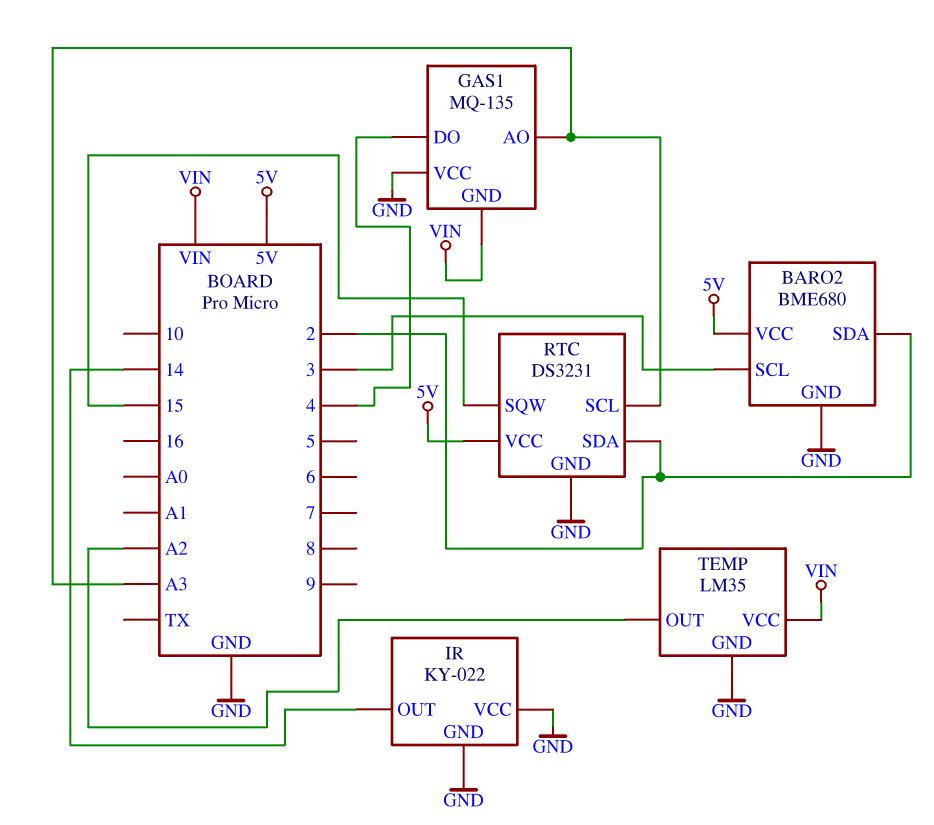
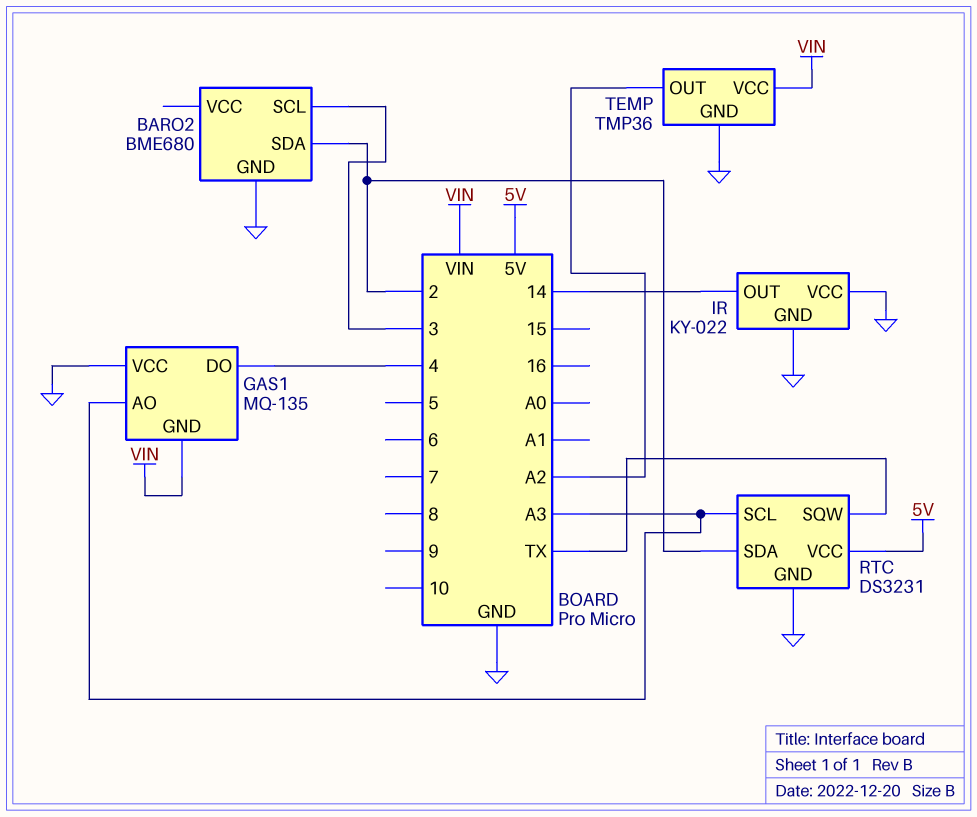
BARO2 pin VCC: 5V -> none
RTC pin SQW: 15 -> TX
TEMP: LM35 -> TMP36

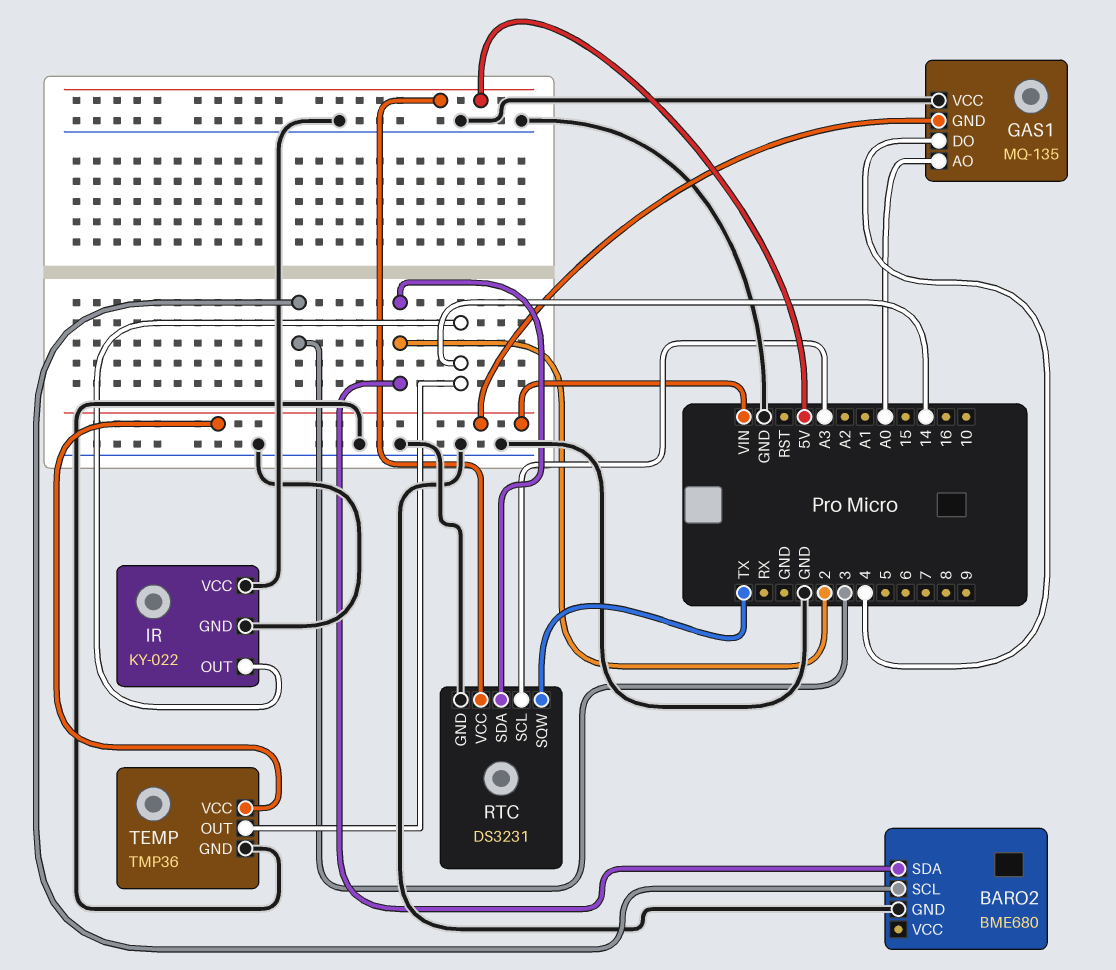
GAS1 pin AO: A3 -> A0
TEMP pin OUT: A2 -> 14

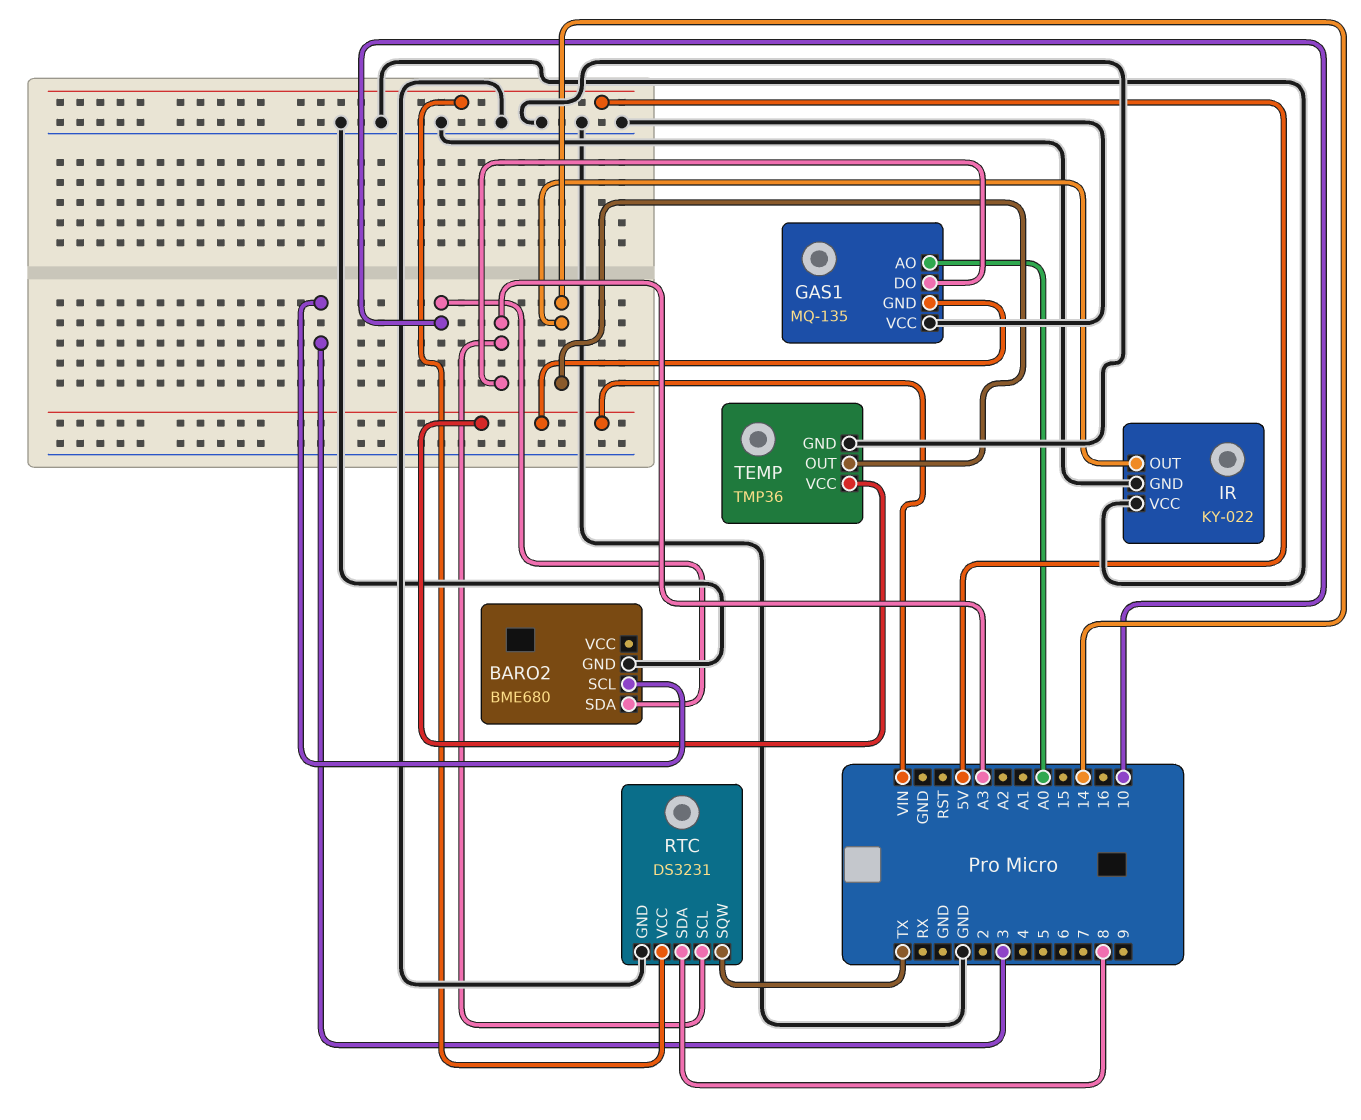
BARO2 pin SDA: 2 -> 10
GAS1 pin DO: 4 -> A3
RTC pin SDA: 2 -> 8

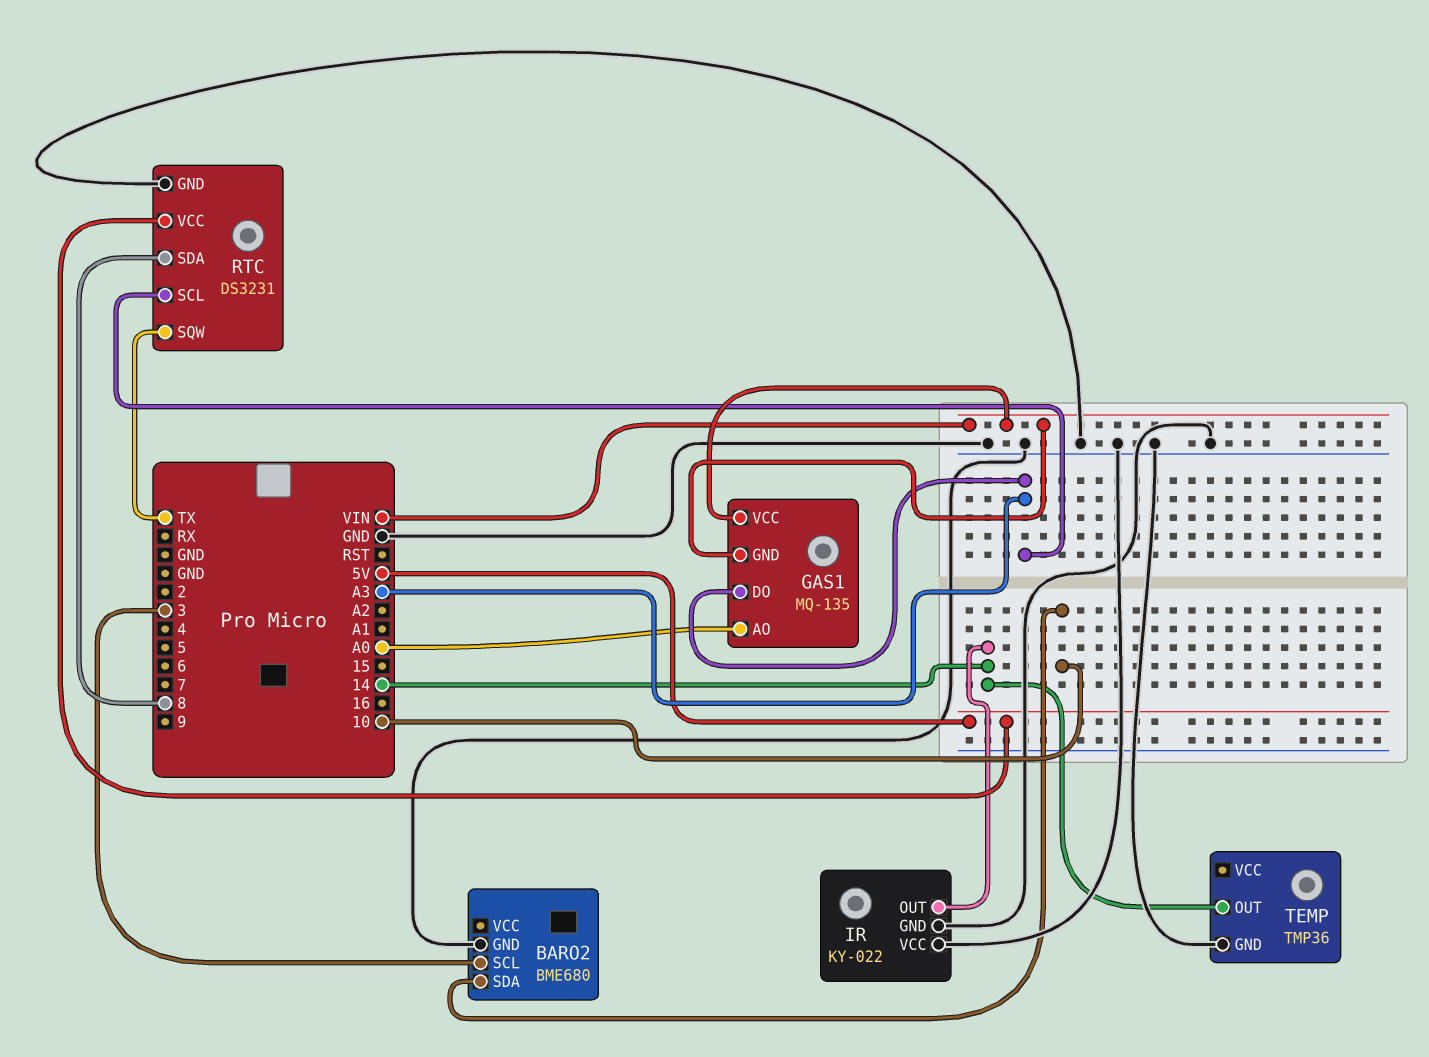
GAS1 pin VCC: GND -> VIN
TEMP pin VCC: VIN -> none

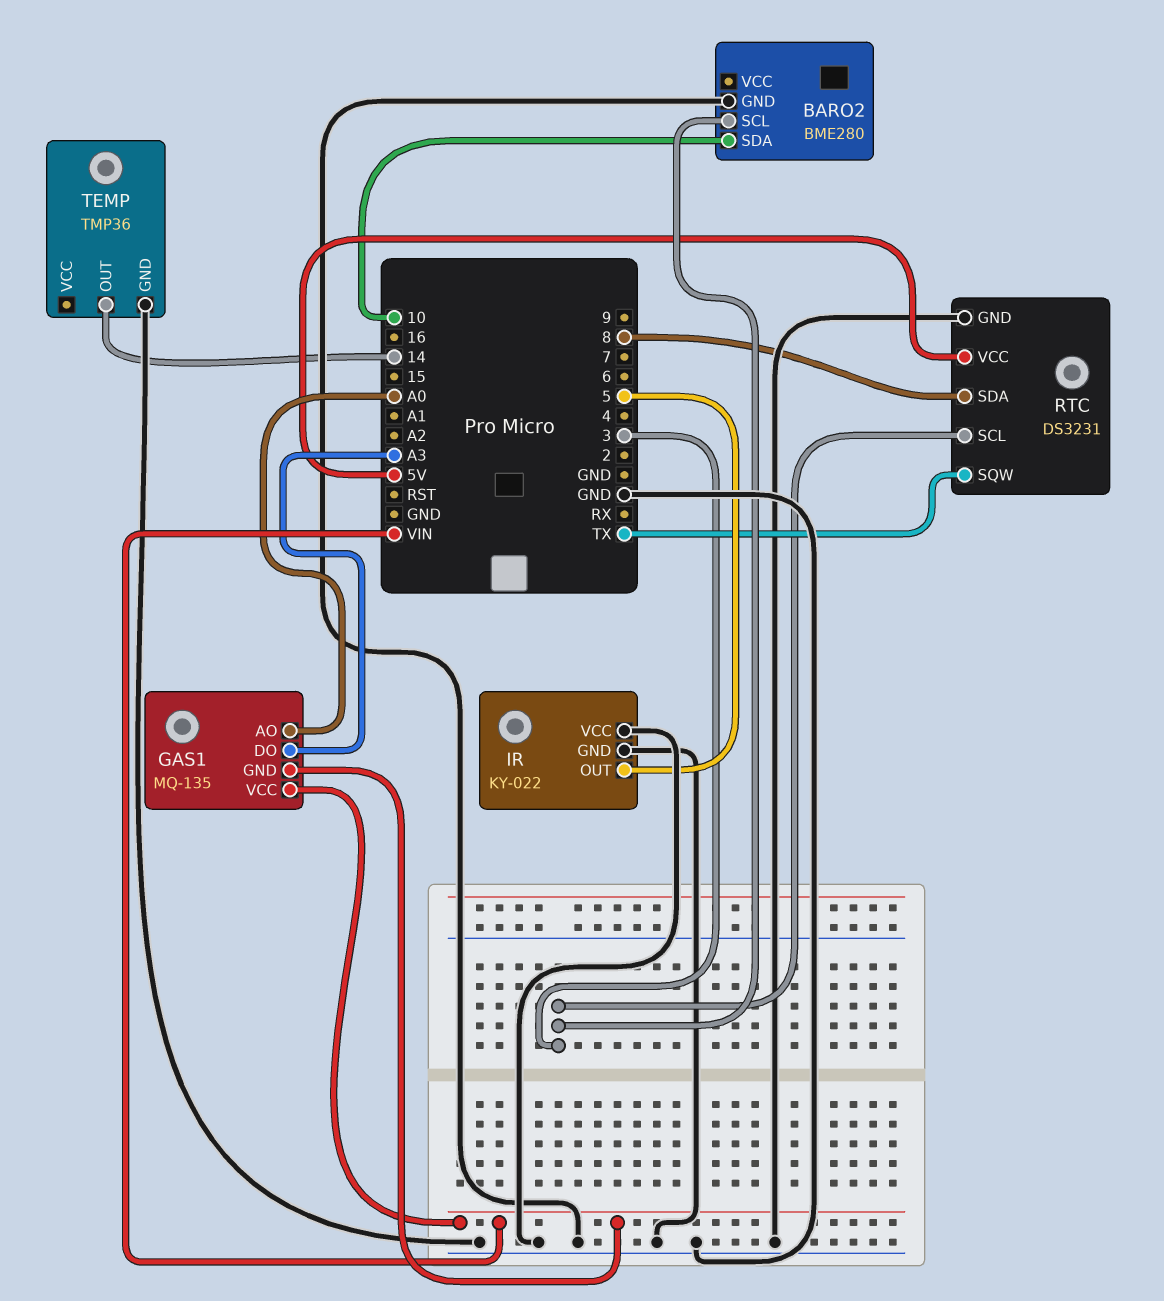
BARO2: BME680 -> BME280
IR pin OUT: 14 -> 5
RTC pin SCL: A3 -> 3

